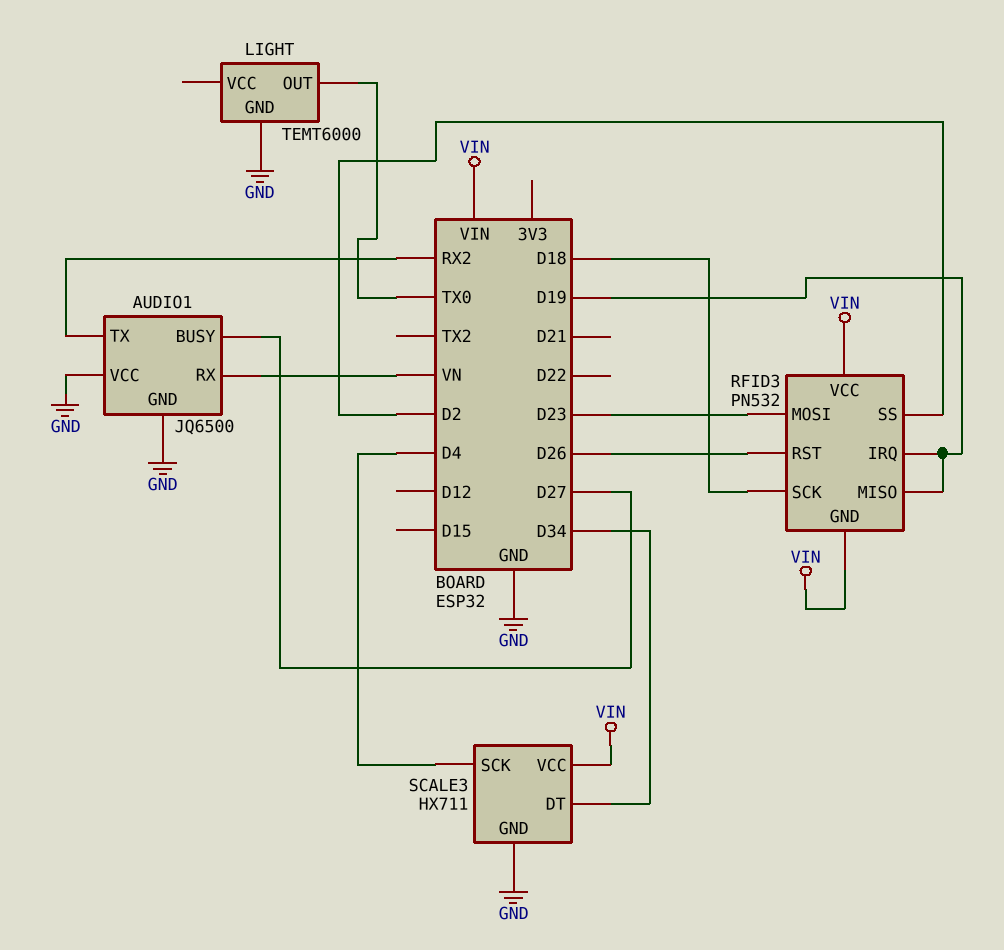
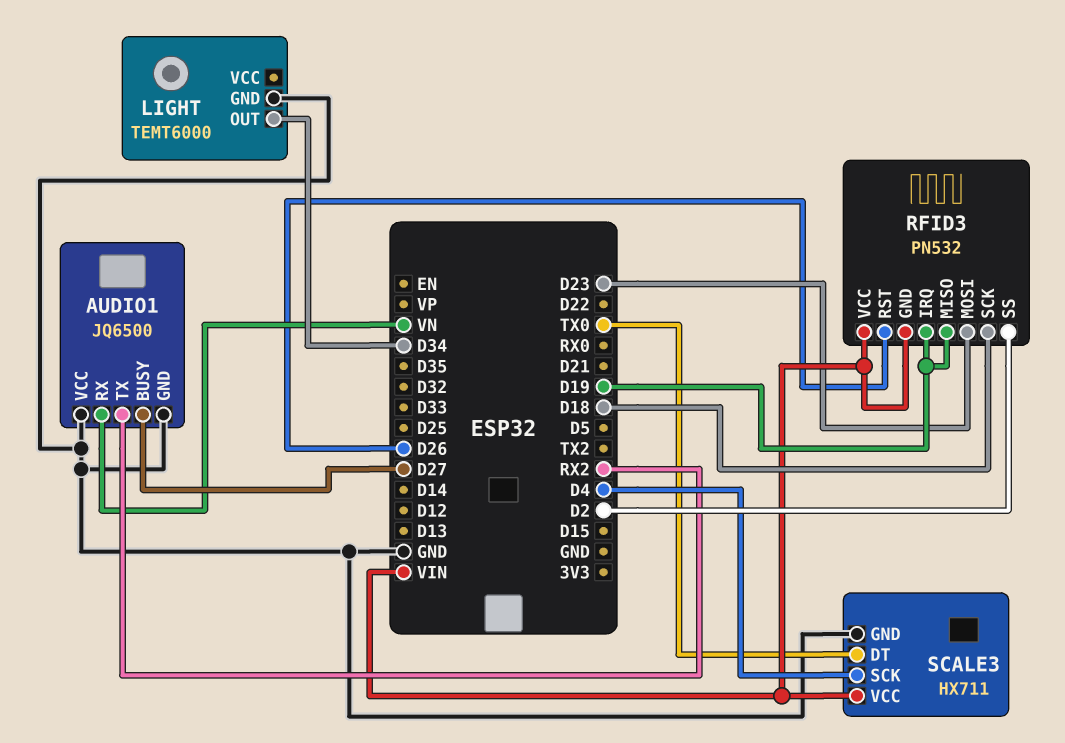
LIGHT pin OUT: TX0 -> D34
SCALE3 pin DT: D34 -> TX0

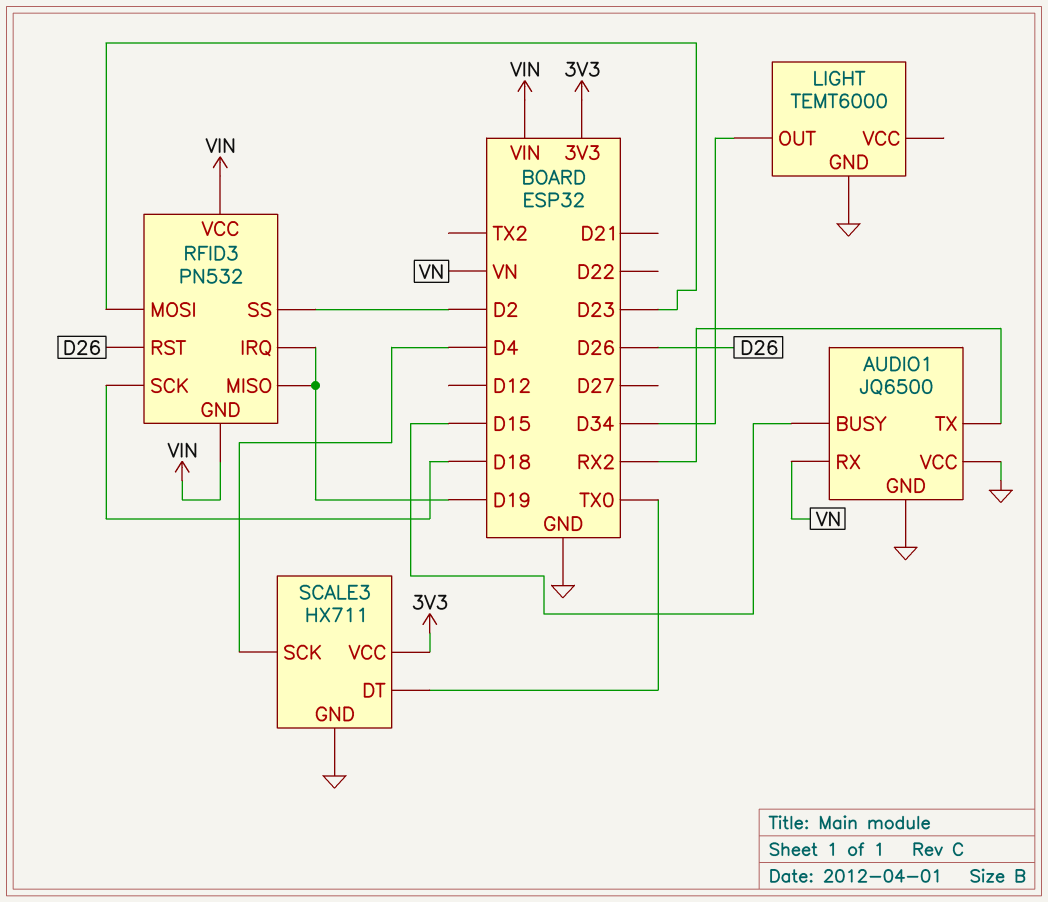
AUDIO1 pin BUSY: D27 -> D15
SCALE3 pin VCC: VIN -> 3V3

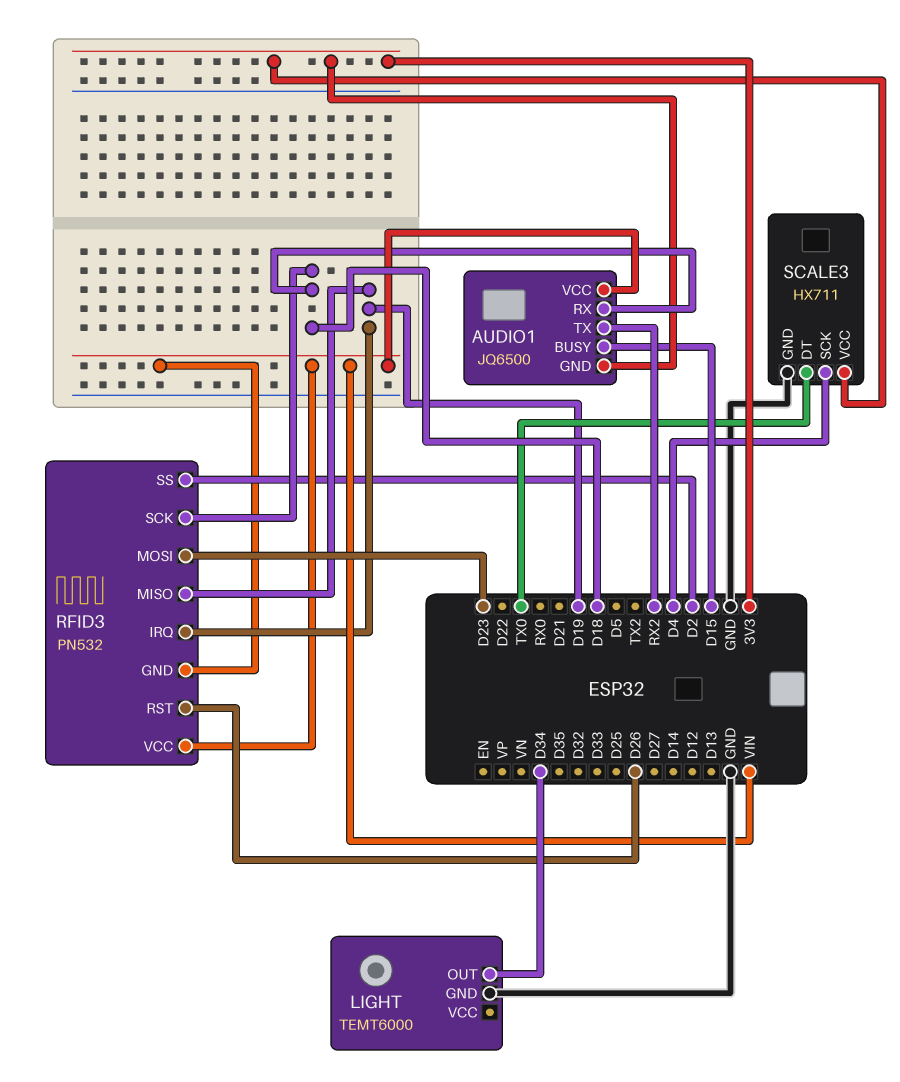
AUDIO1 pin GND: GND -> 3V3
AUDIO1 pin RX: VN -> D18
AUDIO1 pin VCC: GND -> VIN

